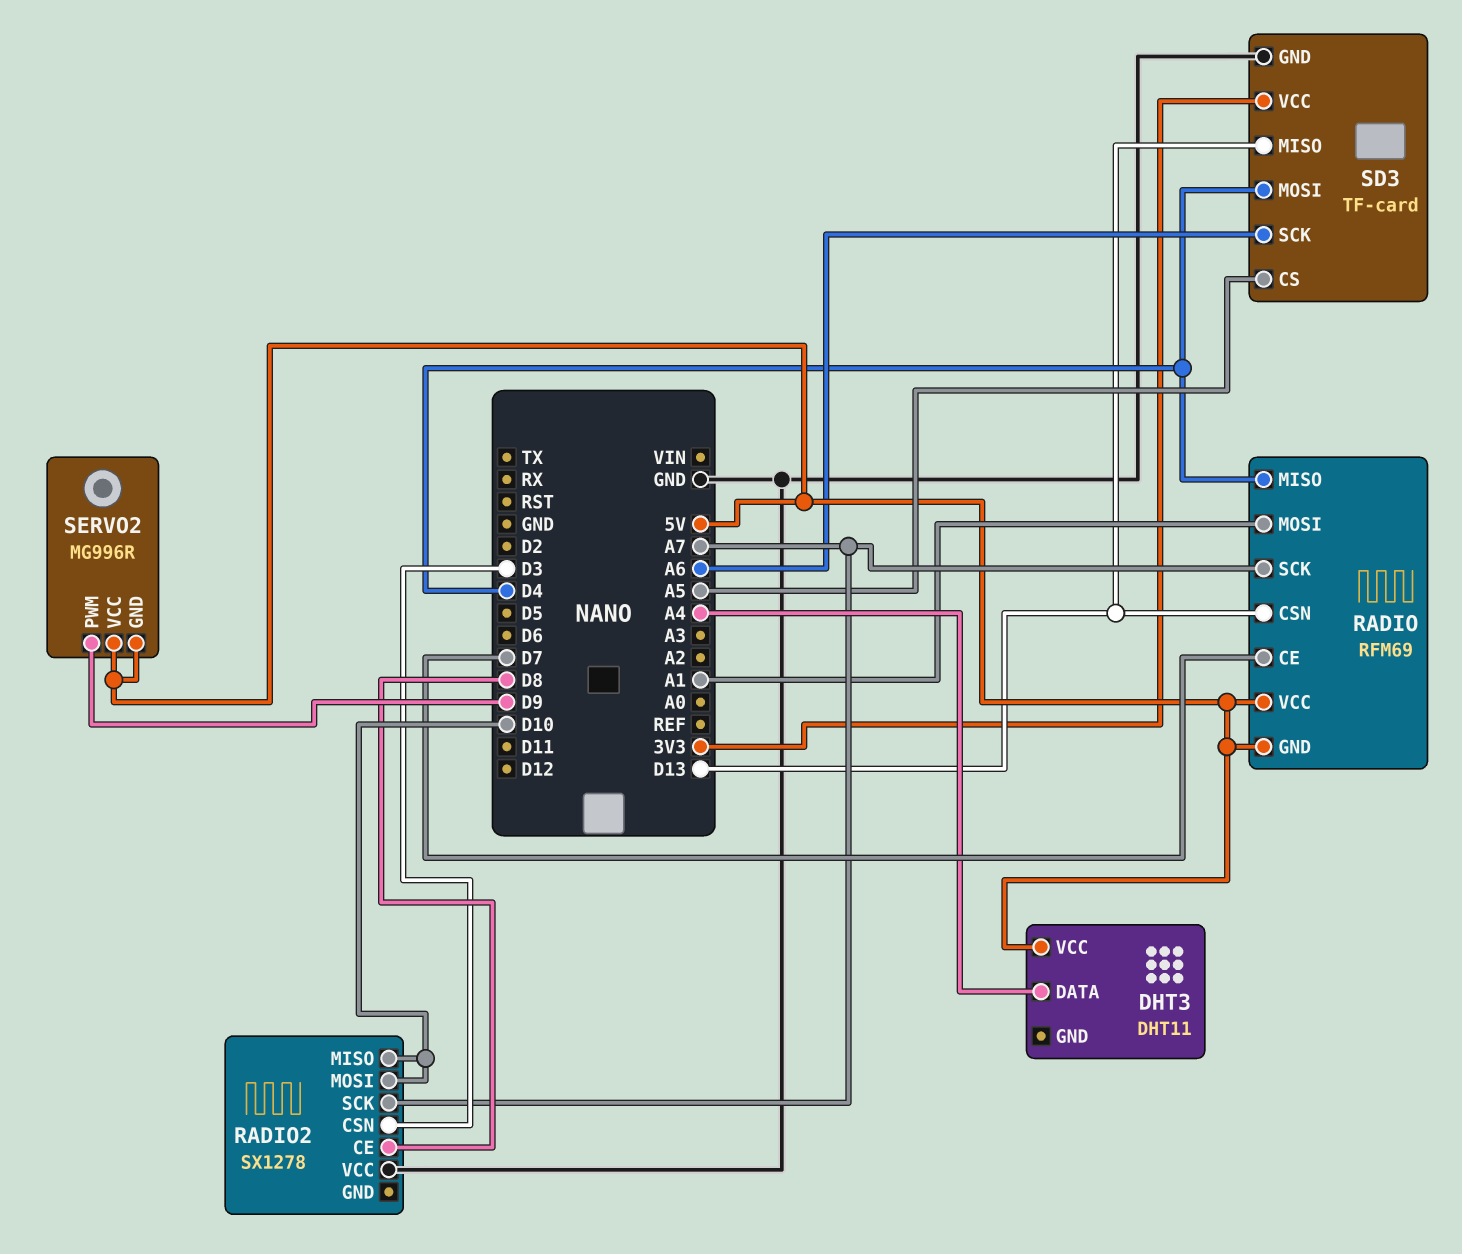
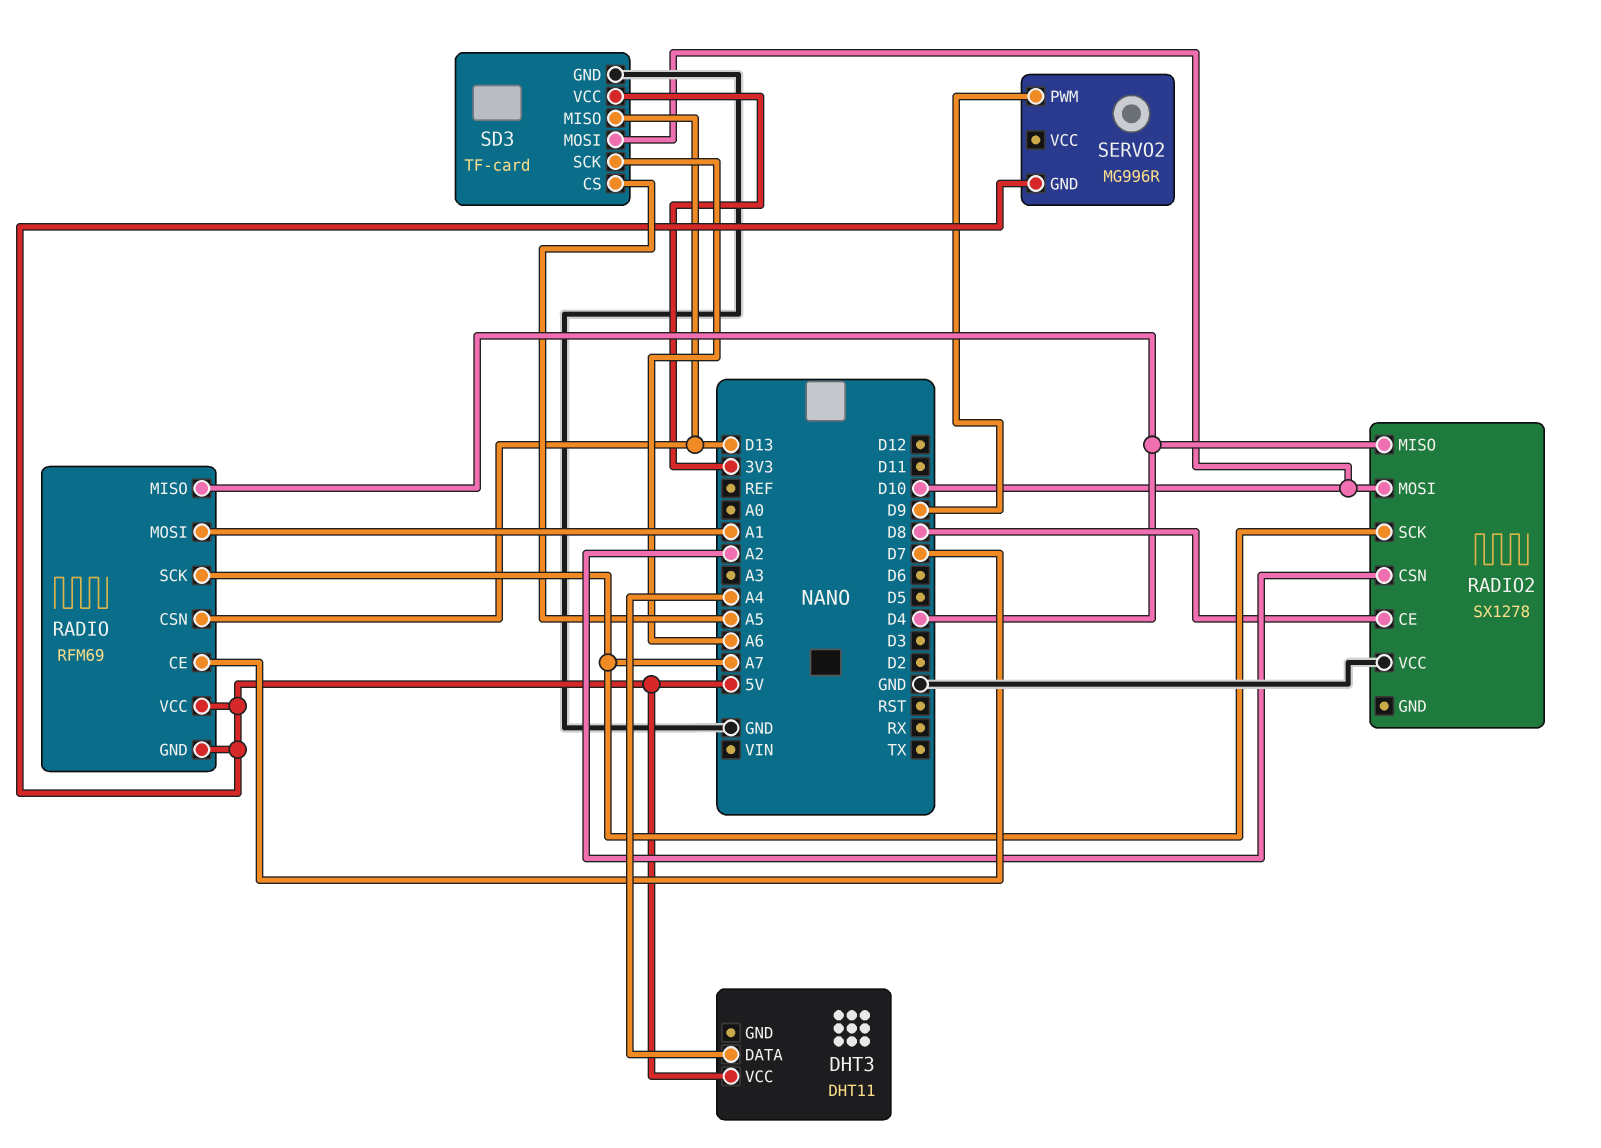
RADIO2 pin CSN: D3 -> A2
RADIO2 pin MISO: D10 -> D4
SD3 pin MOSI: D4 -> D10
SERVO2 pin VCC: 5V -> none

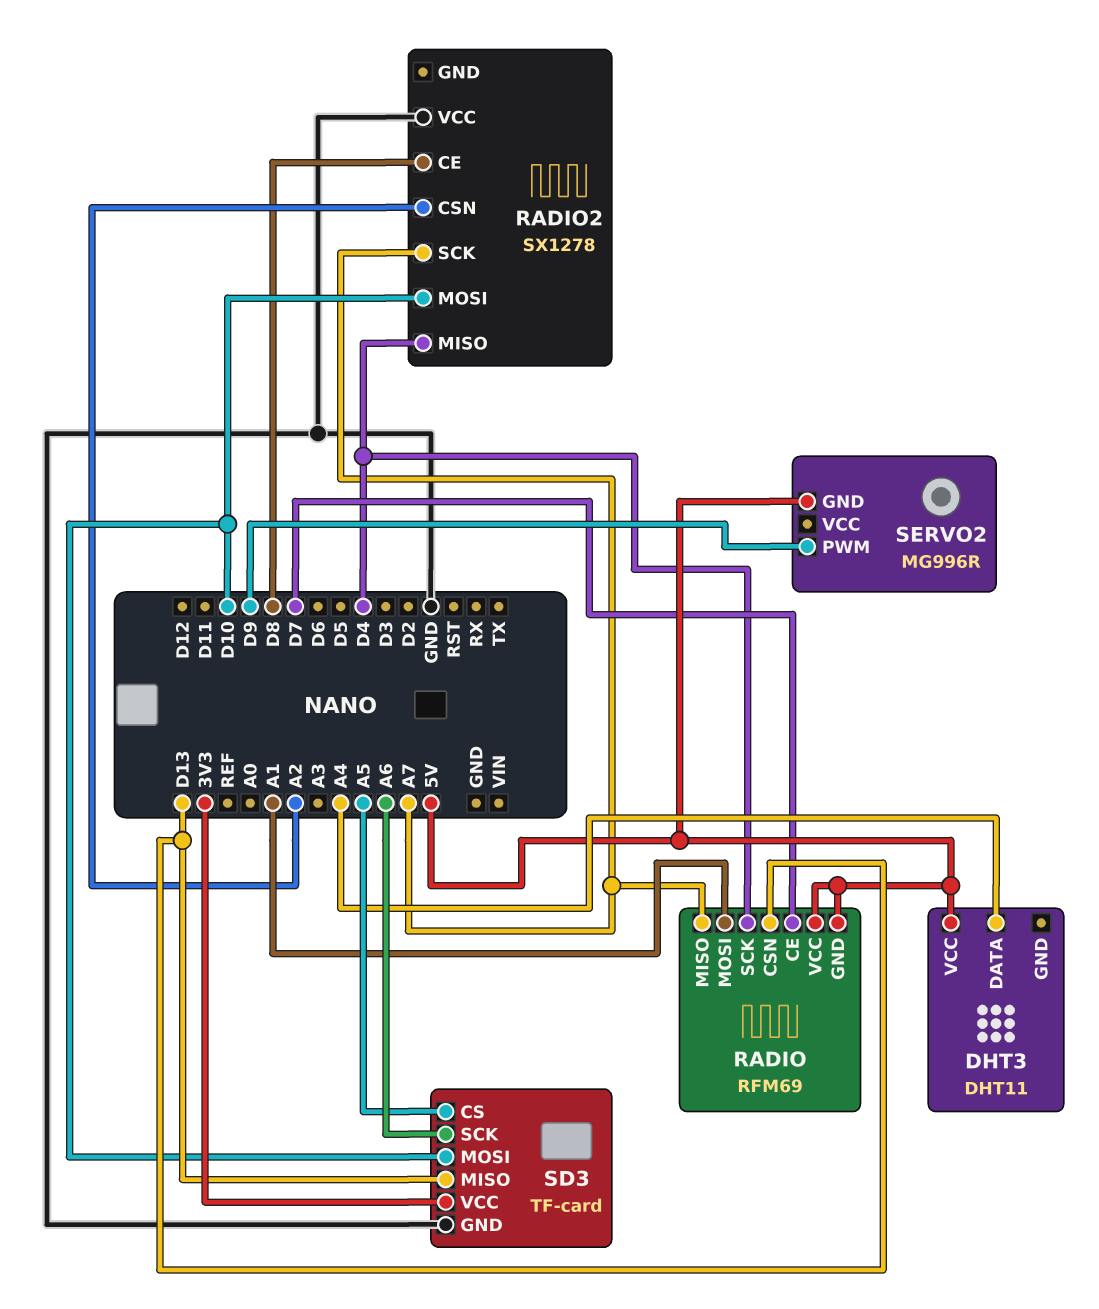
RADIO pin MISO: D4 -> A7
RADIO pin SCK: A7 -> D4

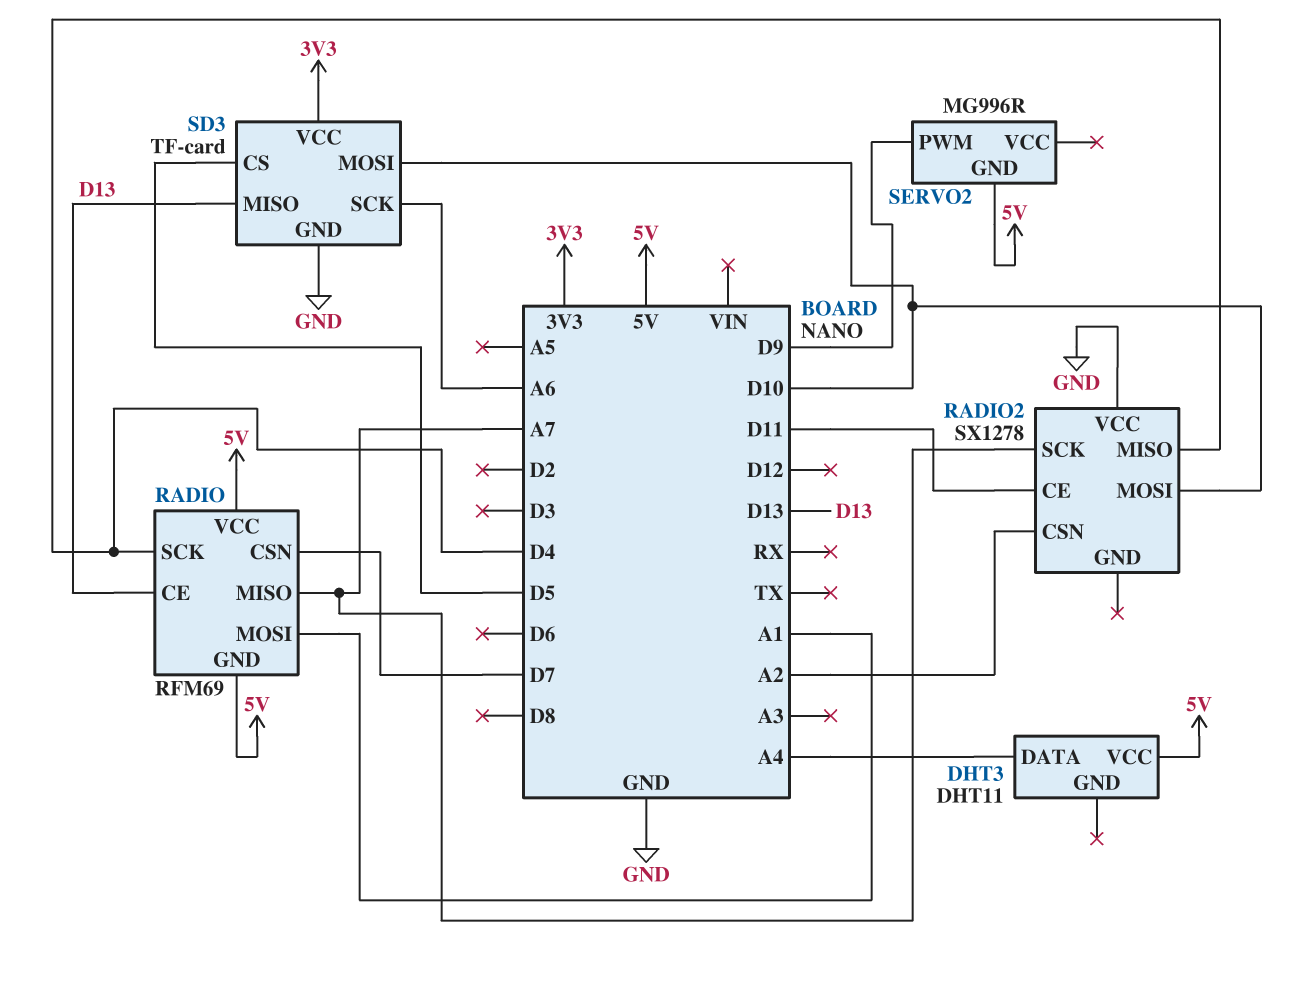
RADIO pin CE: D7 -> D13
RADIO pin CSN: D13 -> D7
RADIO2 pin CE: D8 -> D11
SD3 pin CS: A5 -> D5

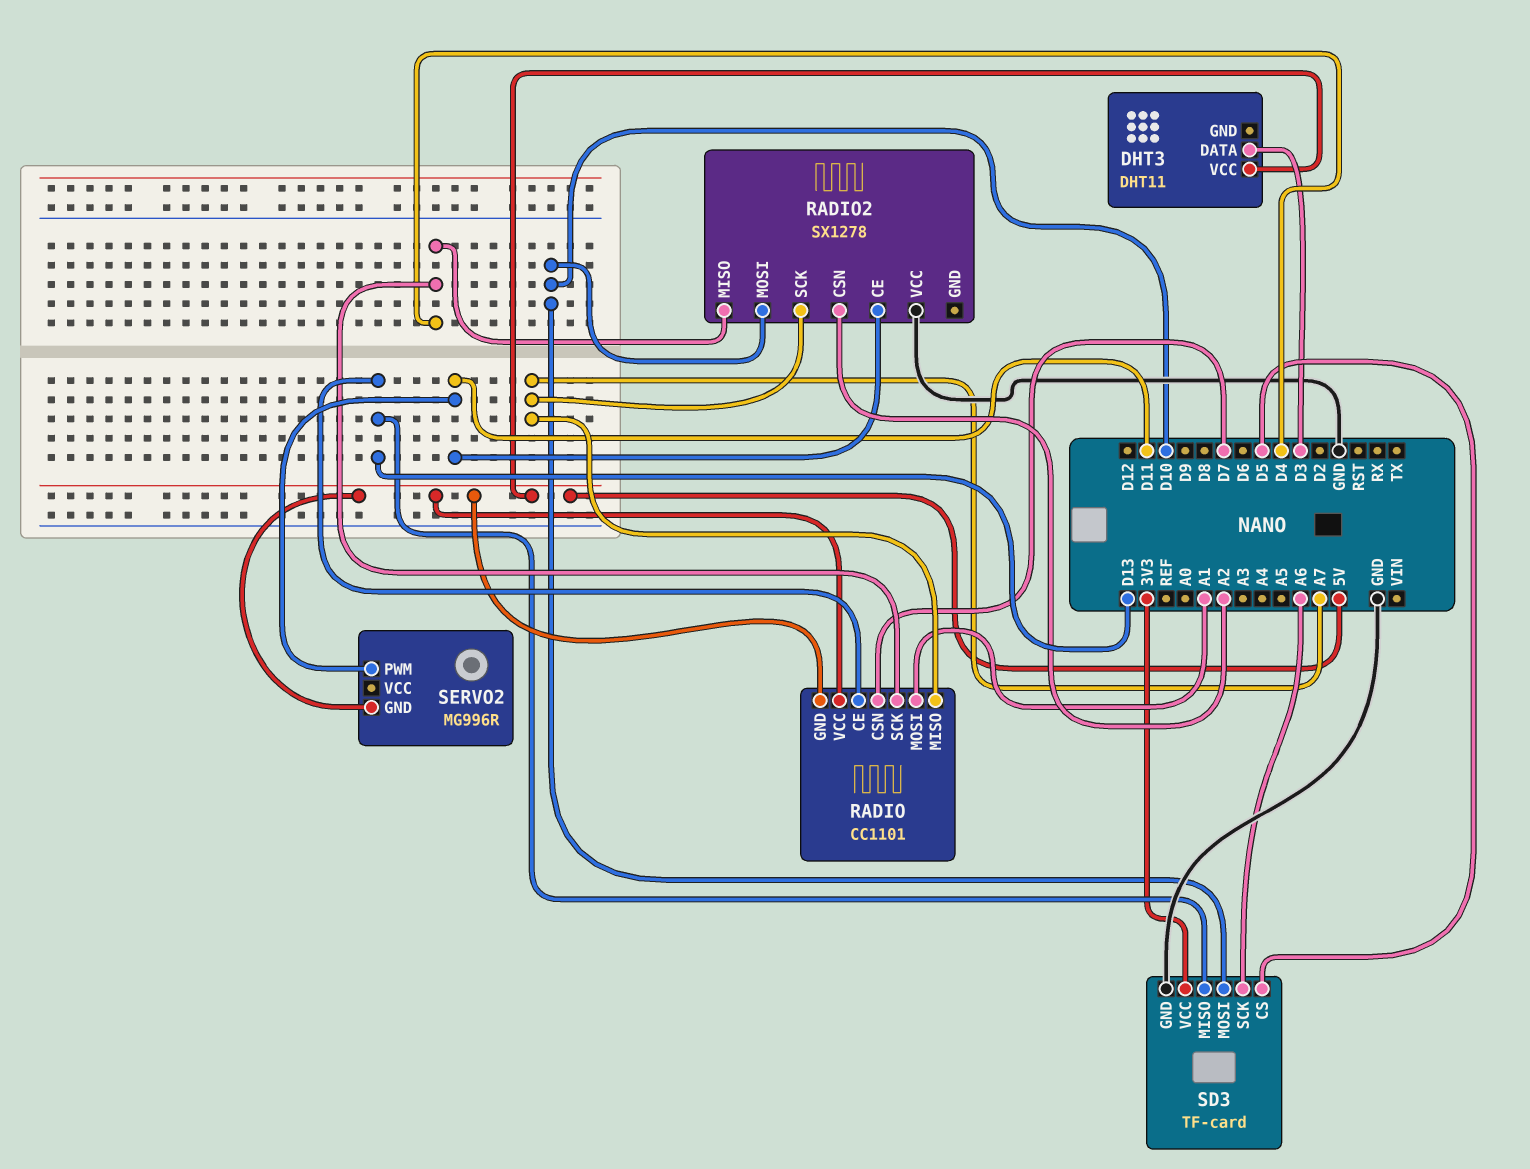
DHT3 pin DATA: A4 -> D3
RADIO: RFM69 -> CC1101
SERVO2 pin PWM: D9 -> D11

